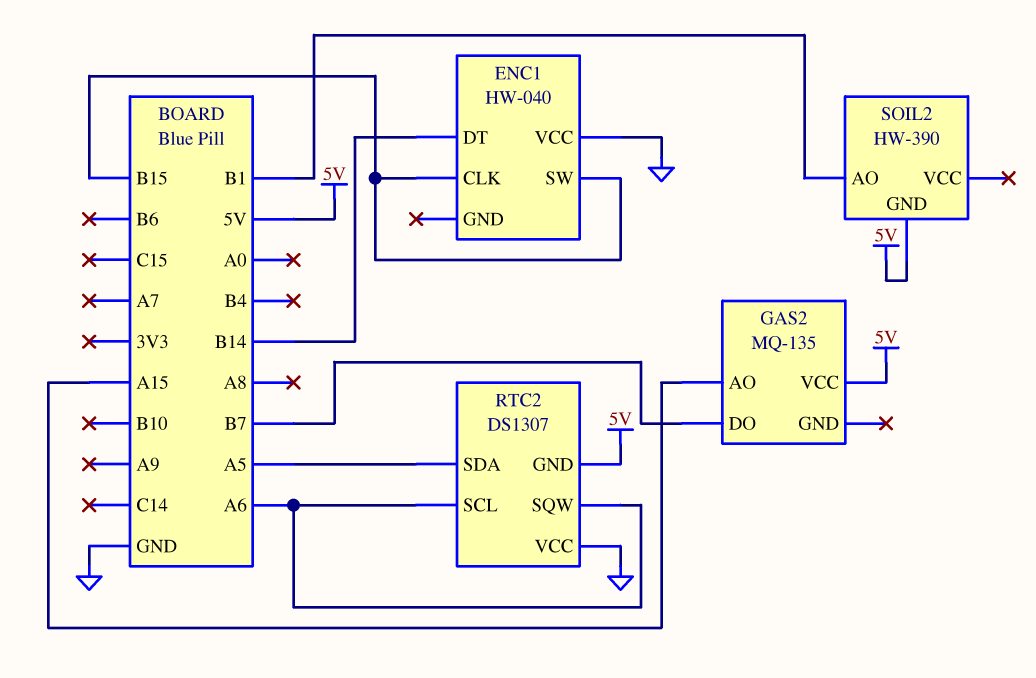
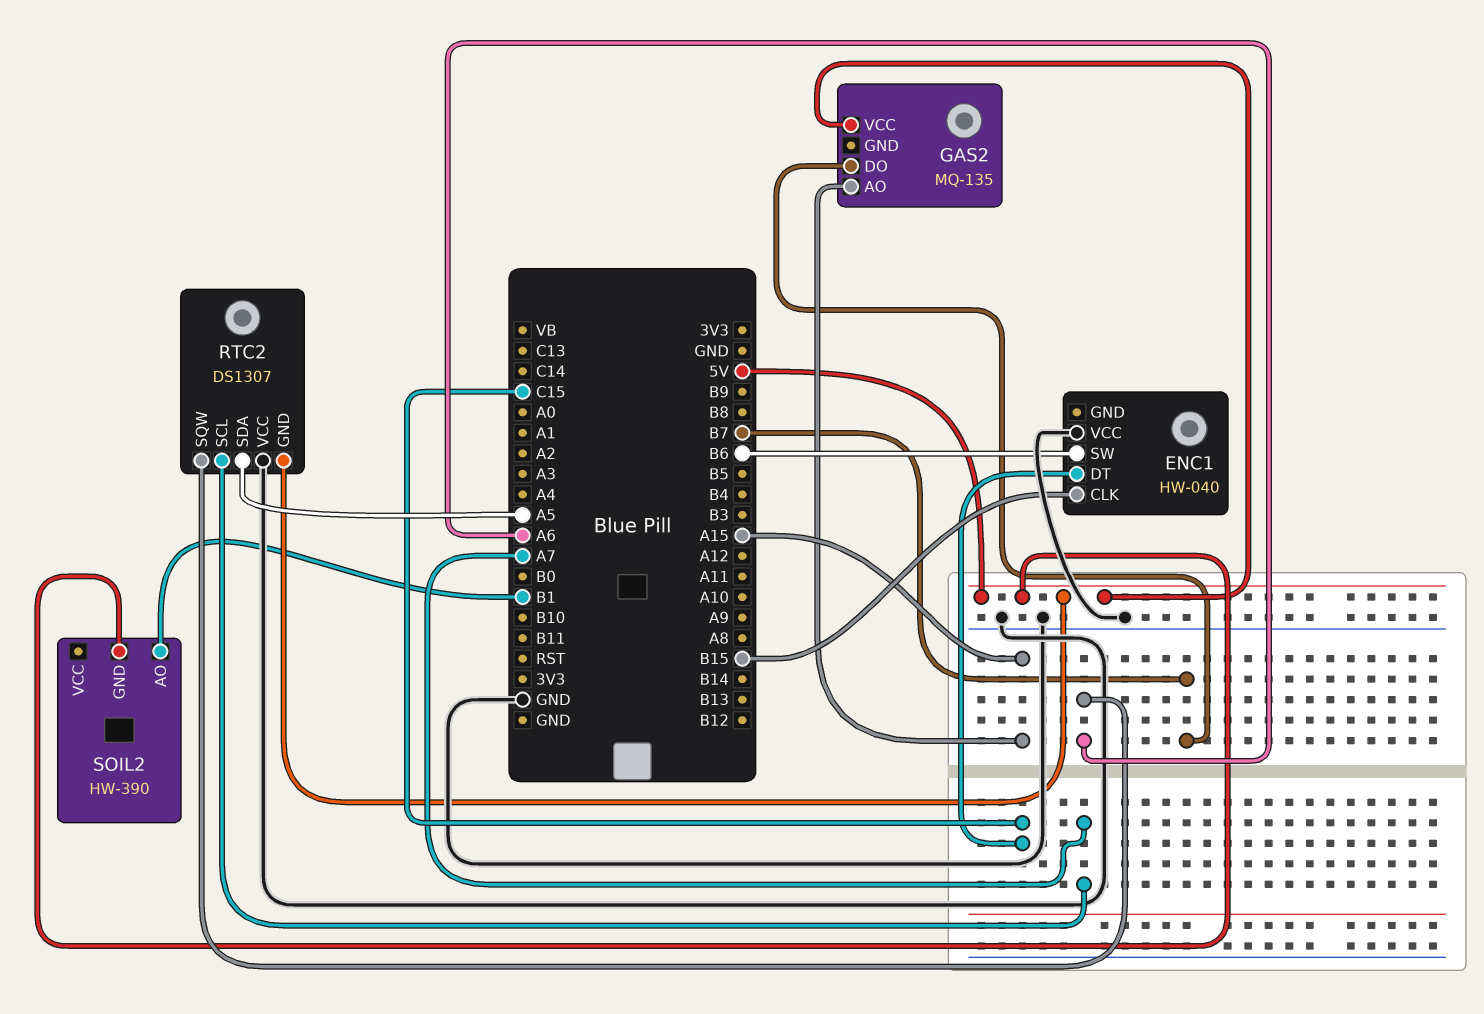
ENC1 pin DT: B14 -> C15
ENC1 pin SW: B15 -> B6
RTC2 pin SCL: A6 -> A7

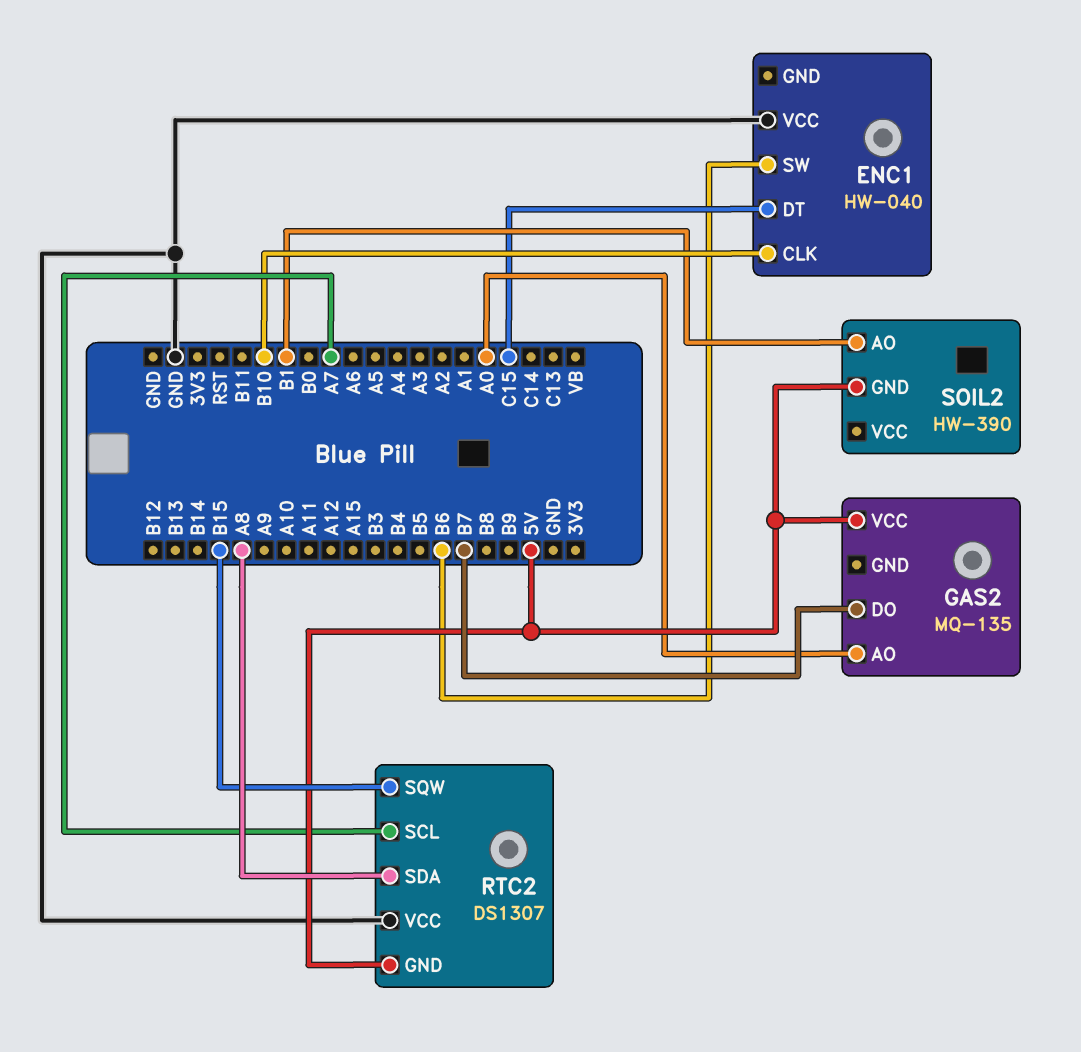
ENC1 pin CLK: B15 -> B10
GAS2 pin AO: A15 -> A0
RTC2 pin SDA: A5 -> A8
RTC2 pin SQW: A6 -> B15

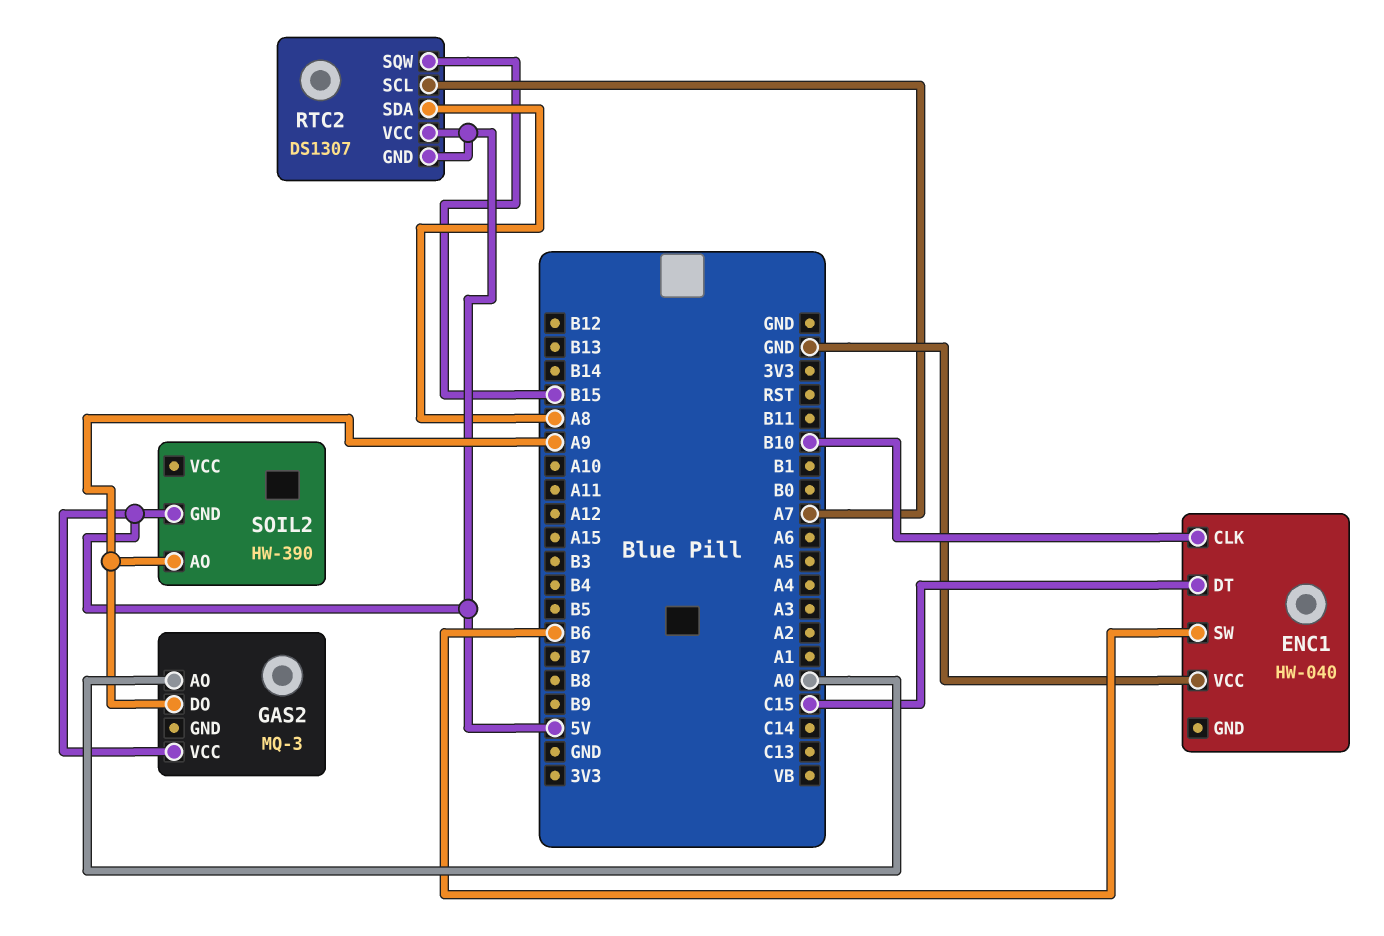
GAS2: MQ-135 -> MQ-3
GAS2 pin DO: B7 -> A9
RTC2 pin VCC: GND -> 5V
SOIL2 pin AO: B1 -> A9

